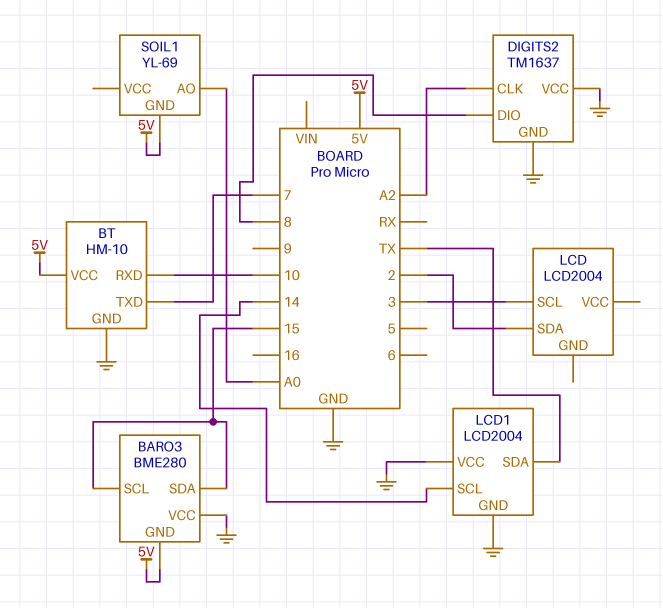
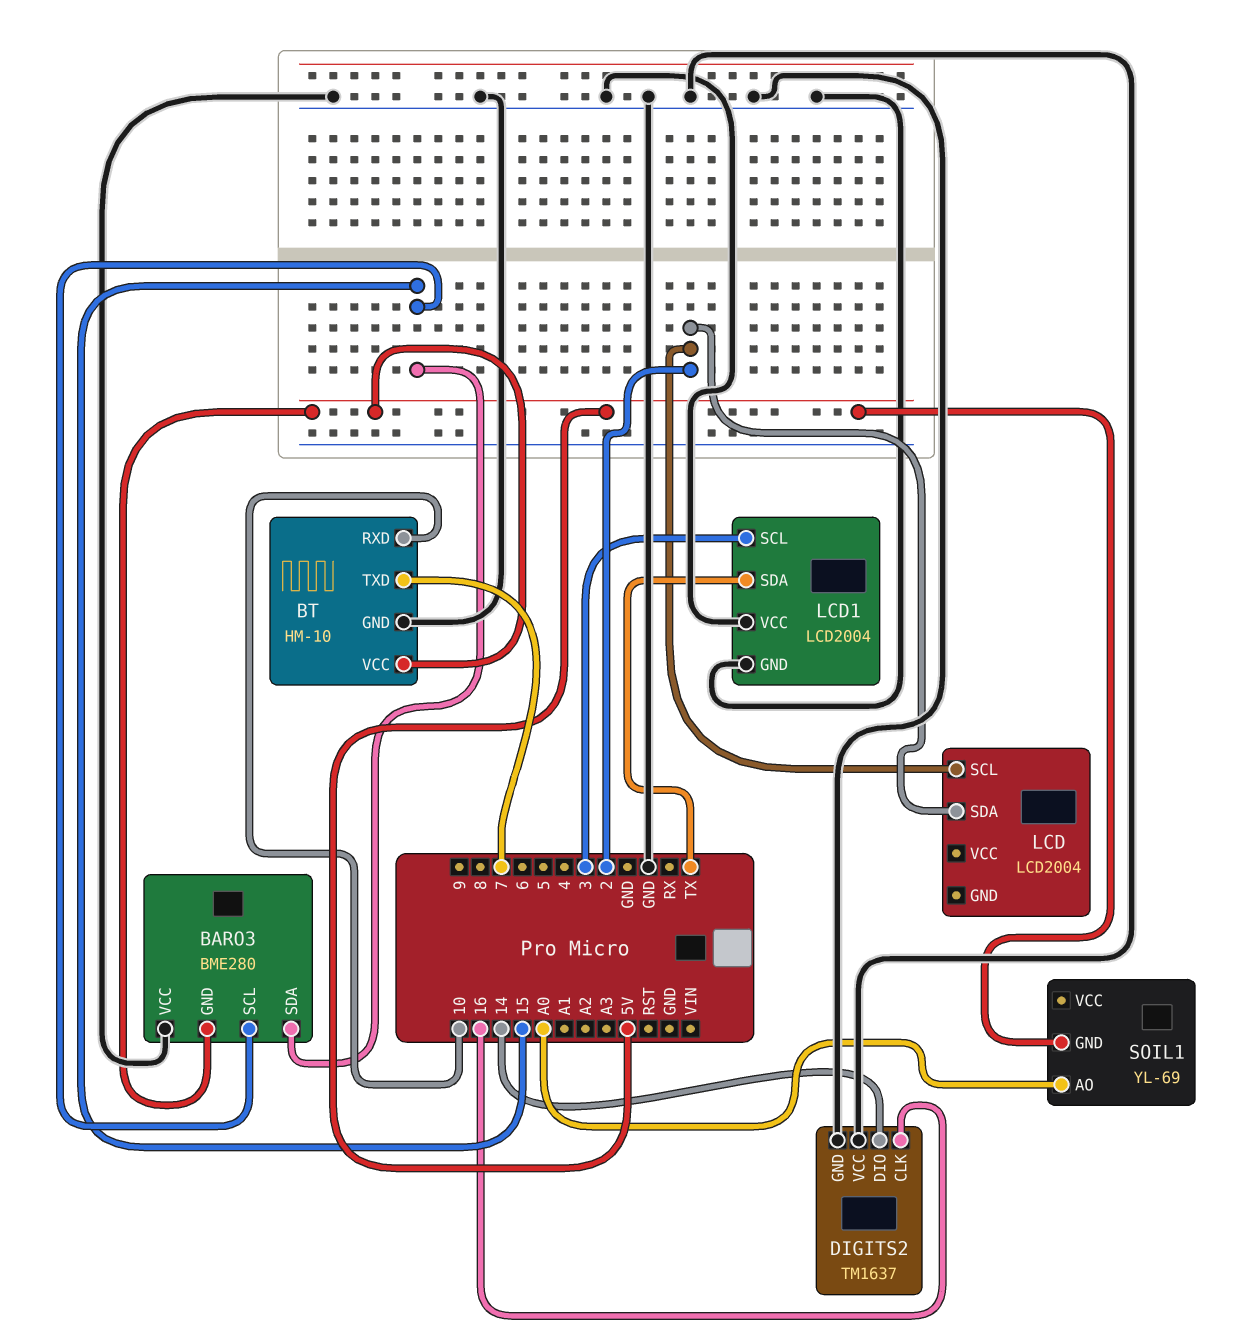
DIGITS2 pin CLK: A2 -> 16
DIGITS2 pin DIO: 8 -> 14
LCD pin SCL: 3 -> 2
LCD1 pin SCL: 14 -> 3

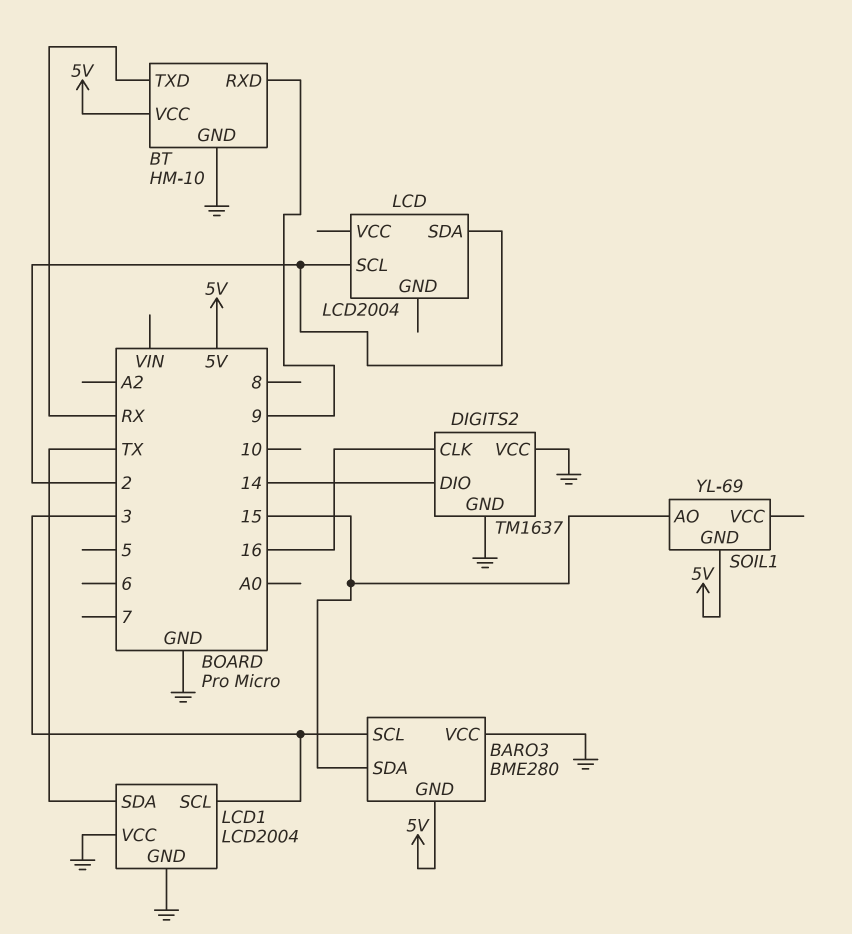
BARO3 pin SCL: 15 -> 3
BT pin RXD: 10 -> 9
BT pin TXD: 7 -> RX
SOIL1 pin AO: A0 -> 15

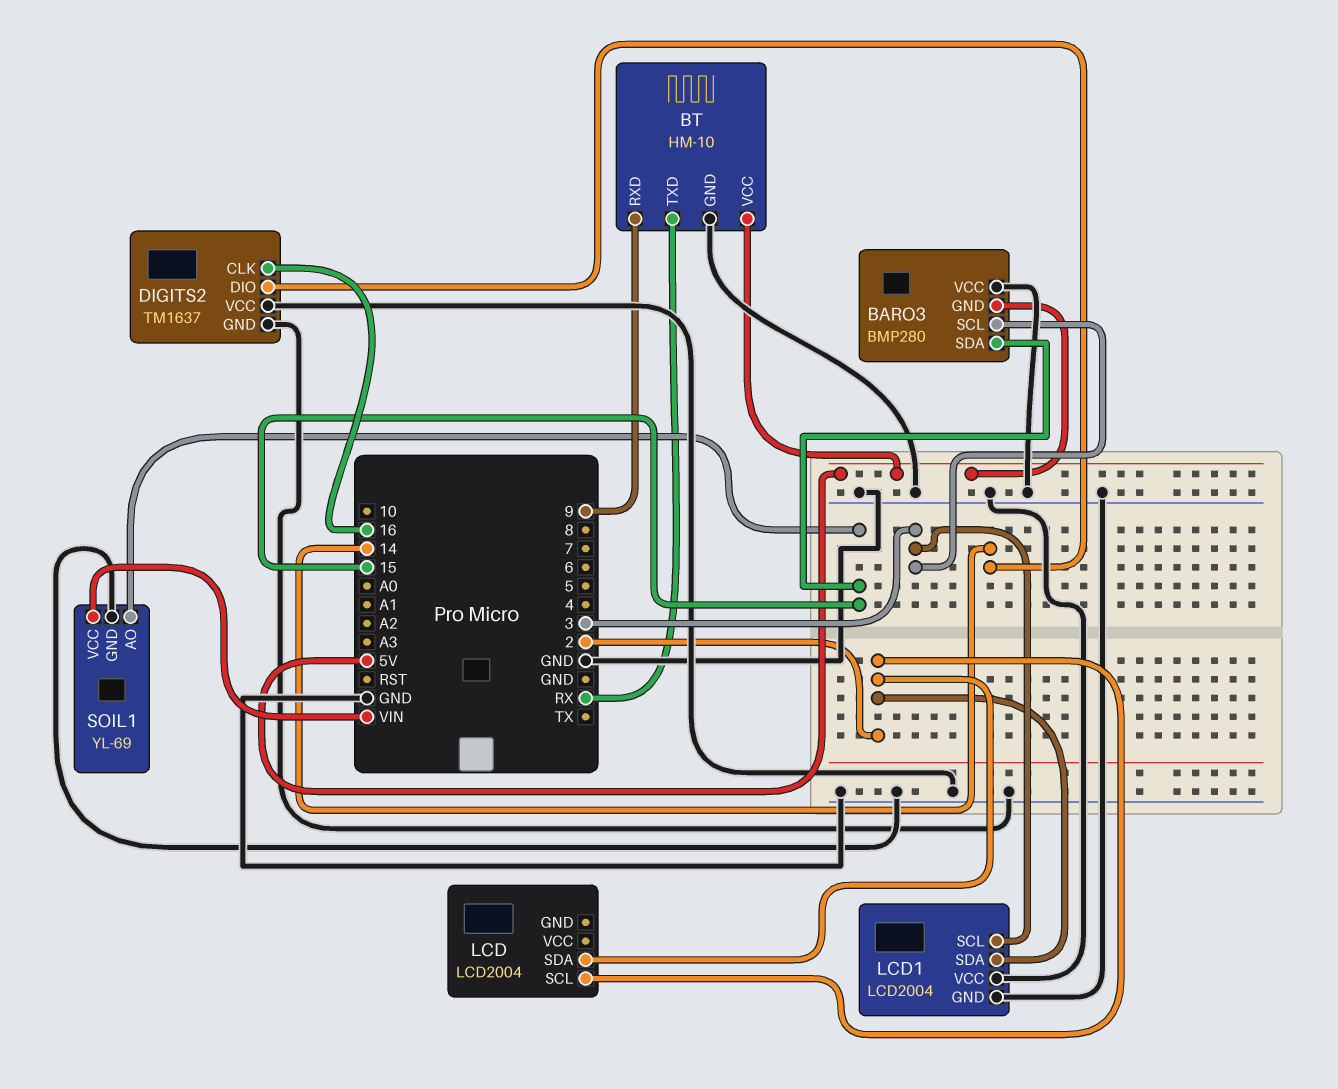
BARO3: BME280 -> BMP280
LCD1 pin SDA: TX -> 2
SOIL1 pin GND: 5V -> GND
SOIL1 pin VCC: none -> VIN

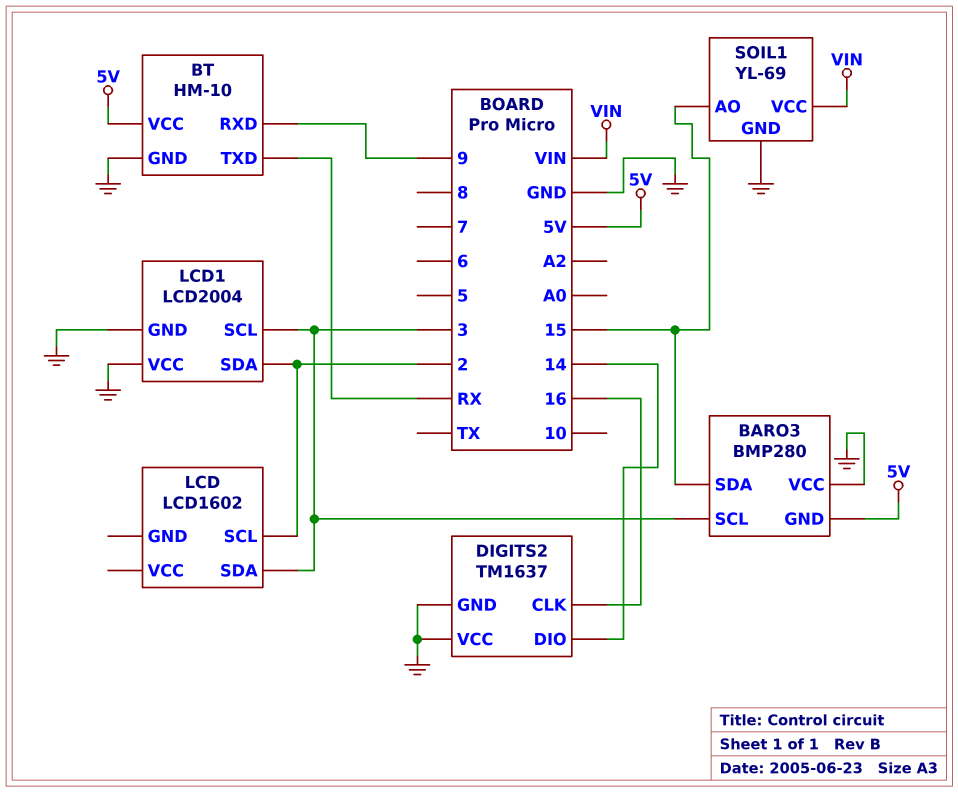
LCD: LCD2004 -> LCD1602
LCD pin SDA: 2 -> 3

